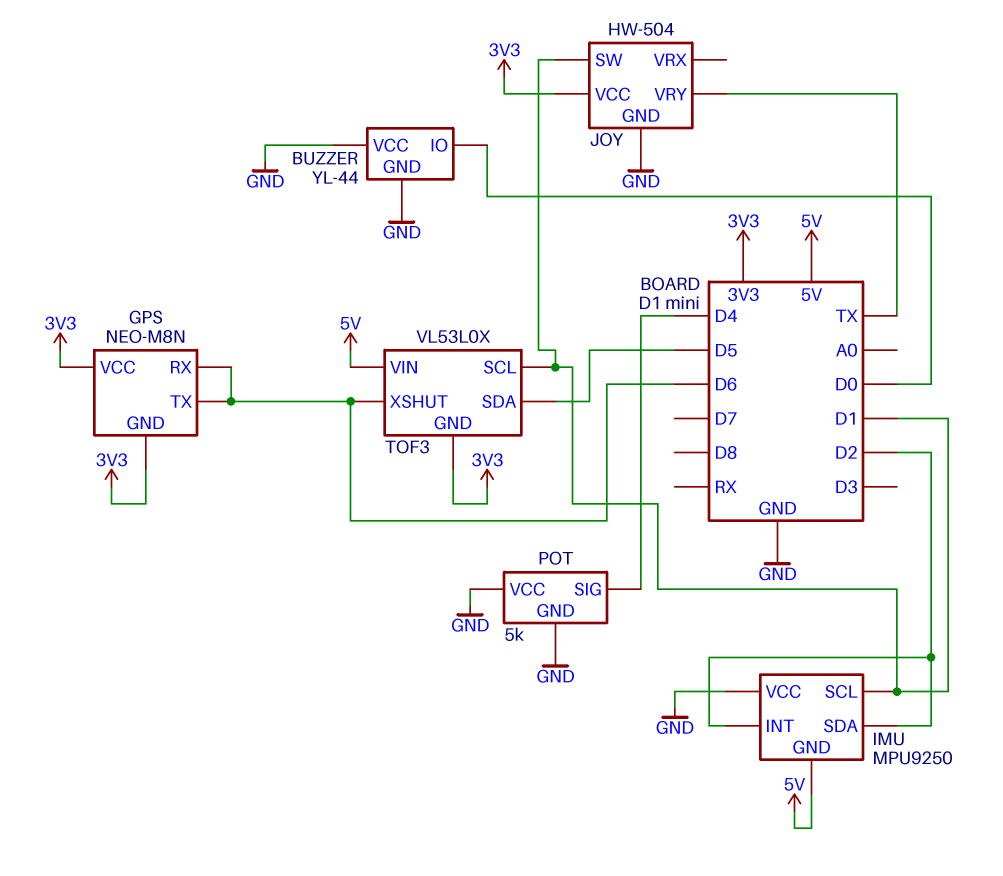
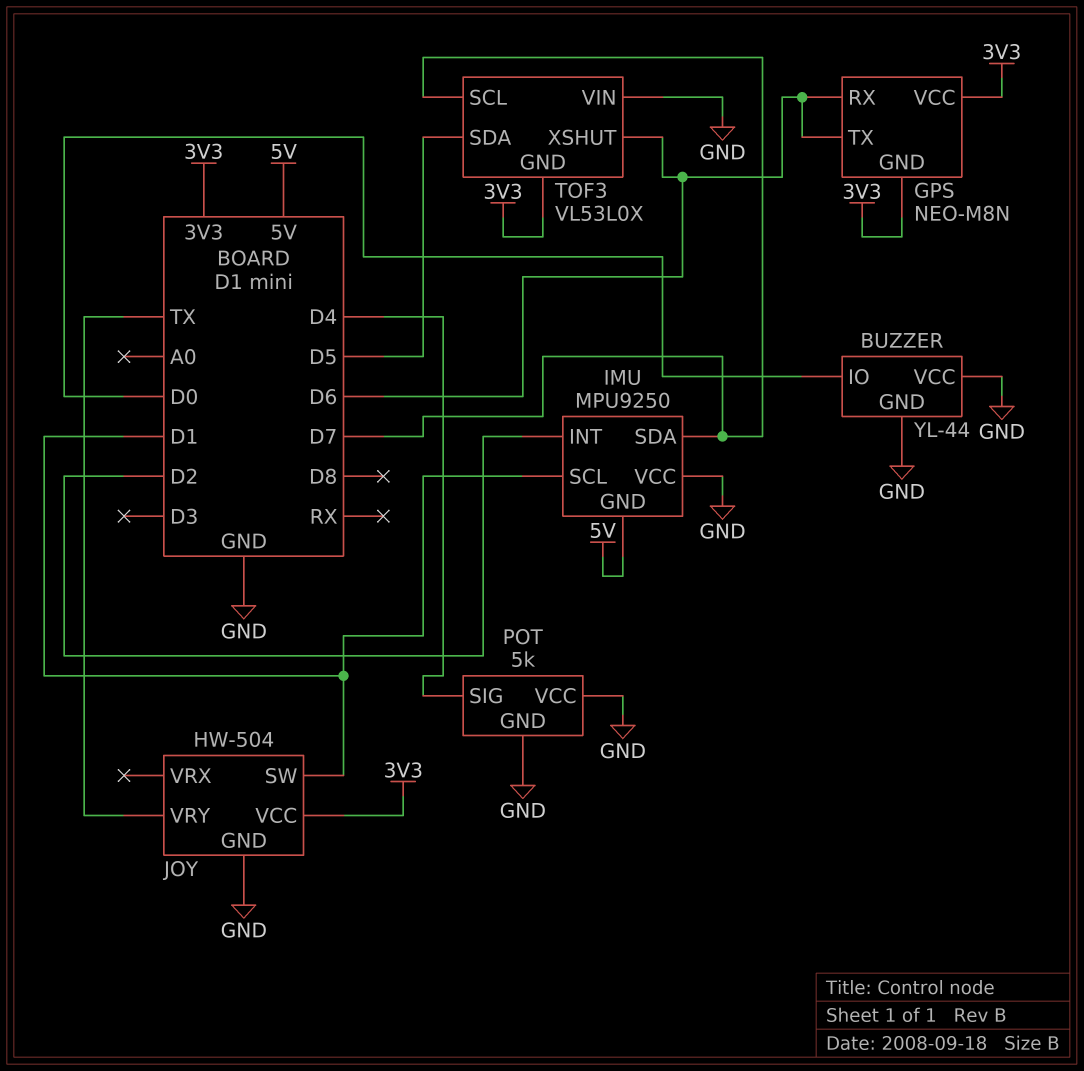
IMU pin SDA: D2 -> D7
TOF3 pin SCL: D1 -> D7
TOF3 pin VIN: 5V -> GND

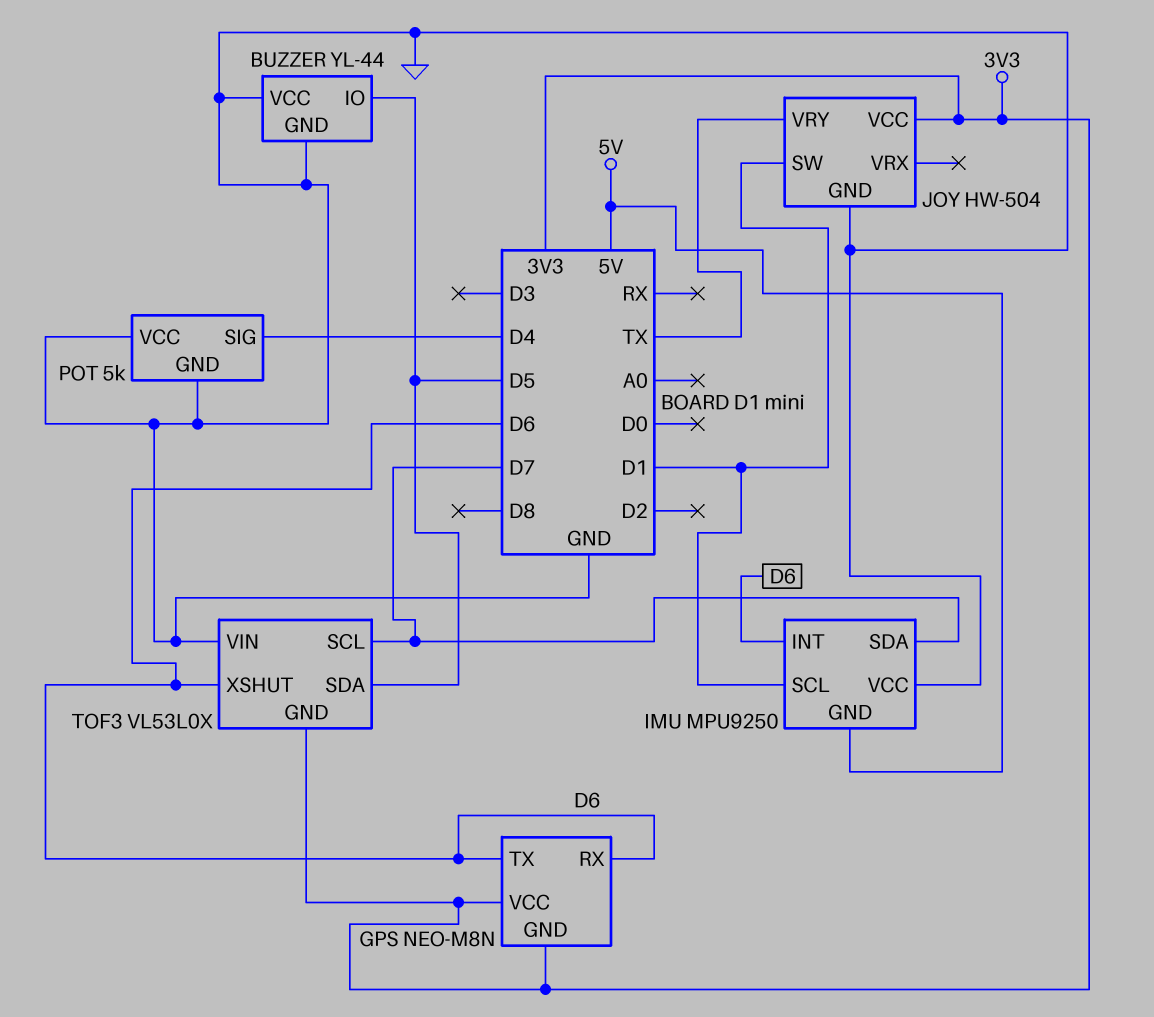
BUZZER pin IO: D0 -> D5
IMU pin INT: D2 -> D6

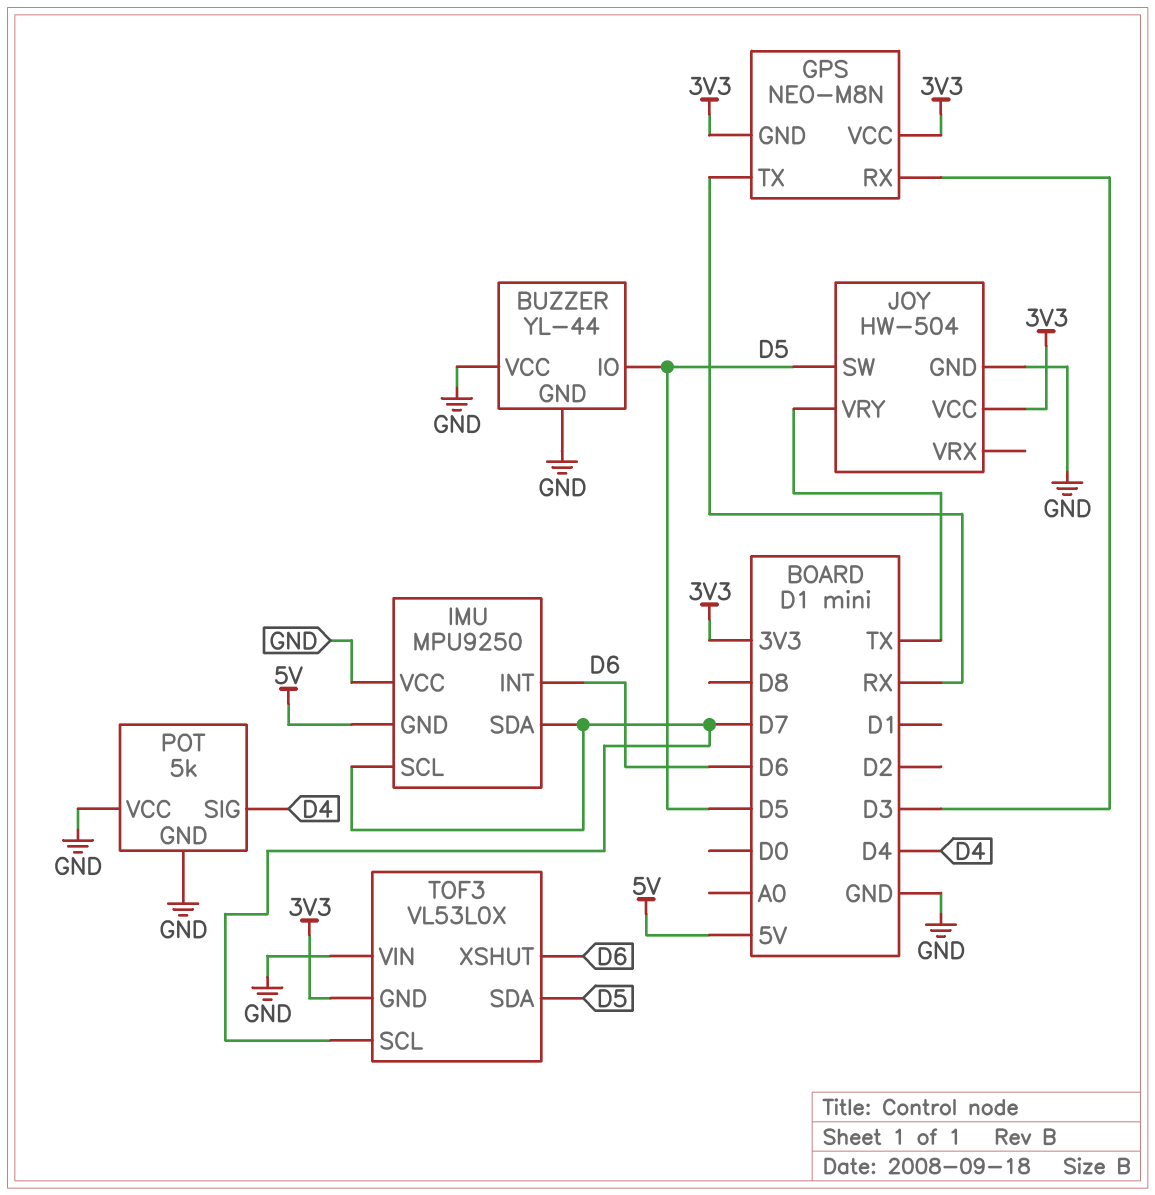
GPS pin RX: D6 -> D3
GPS pin TX: D6 -> RX
IMU pin SCL: D1 -> D7
JOY pin SW: D1 -> D5

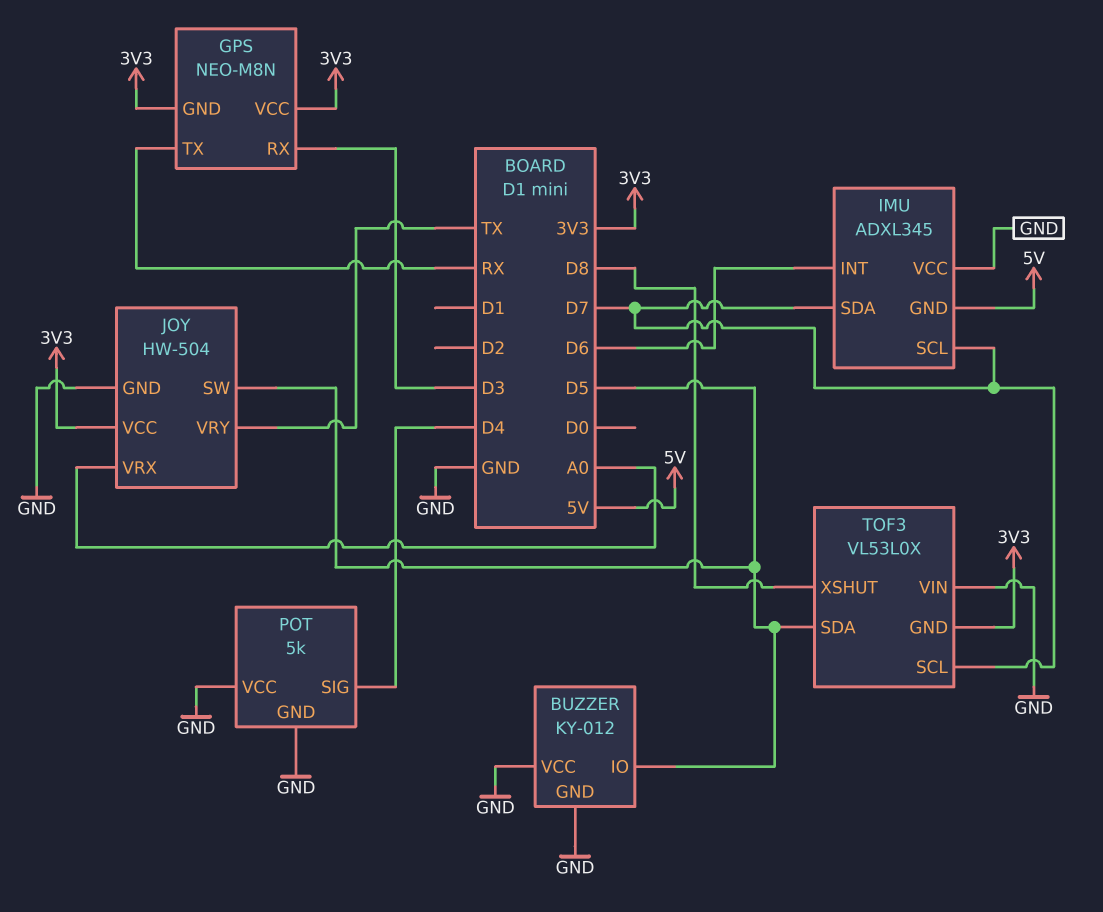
BUZZER: YL-44 -> KY-012
IMU: MPU9250 -> ADXL345
JOY pin VRX: none -> A0
TOF3 pin XSHUT: D6 -> D8

